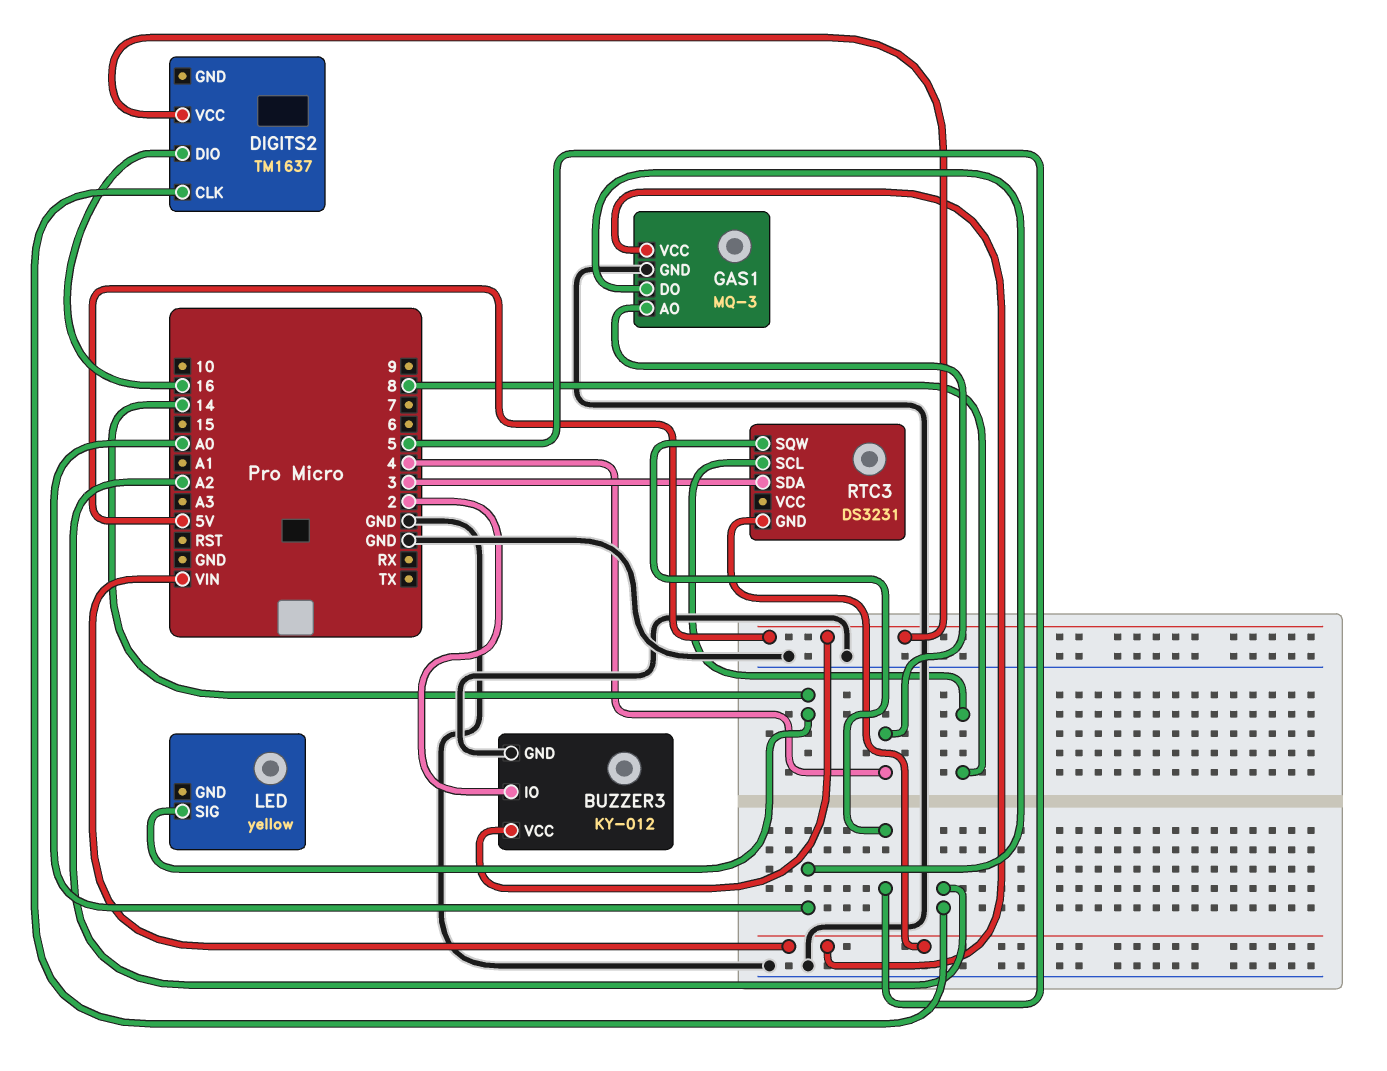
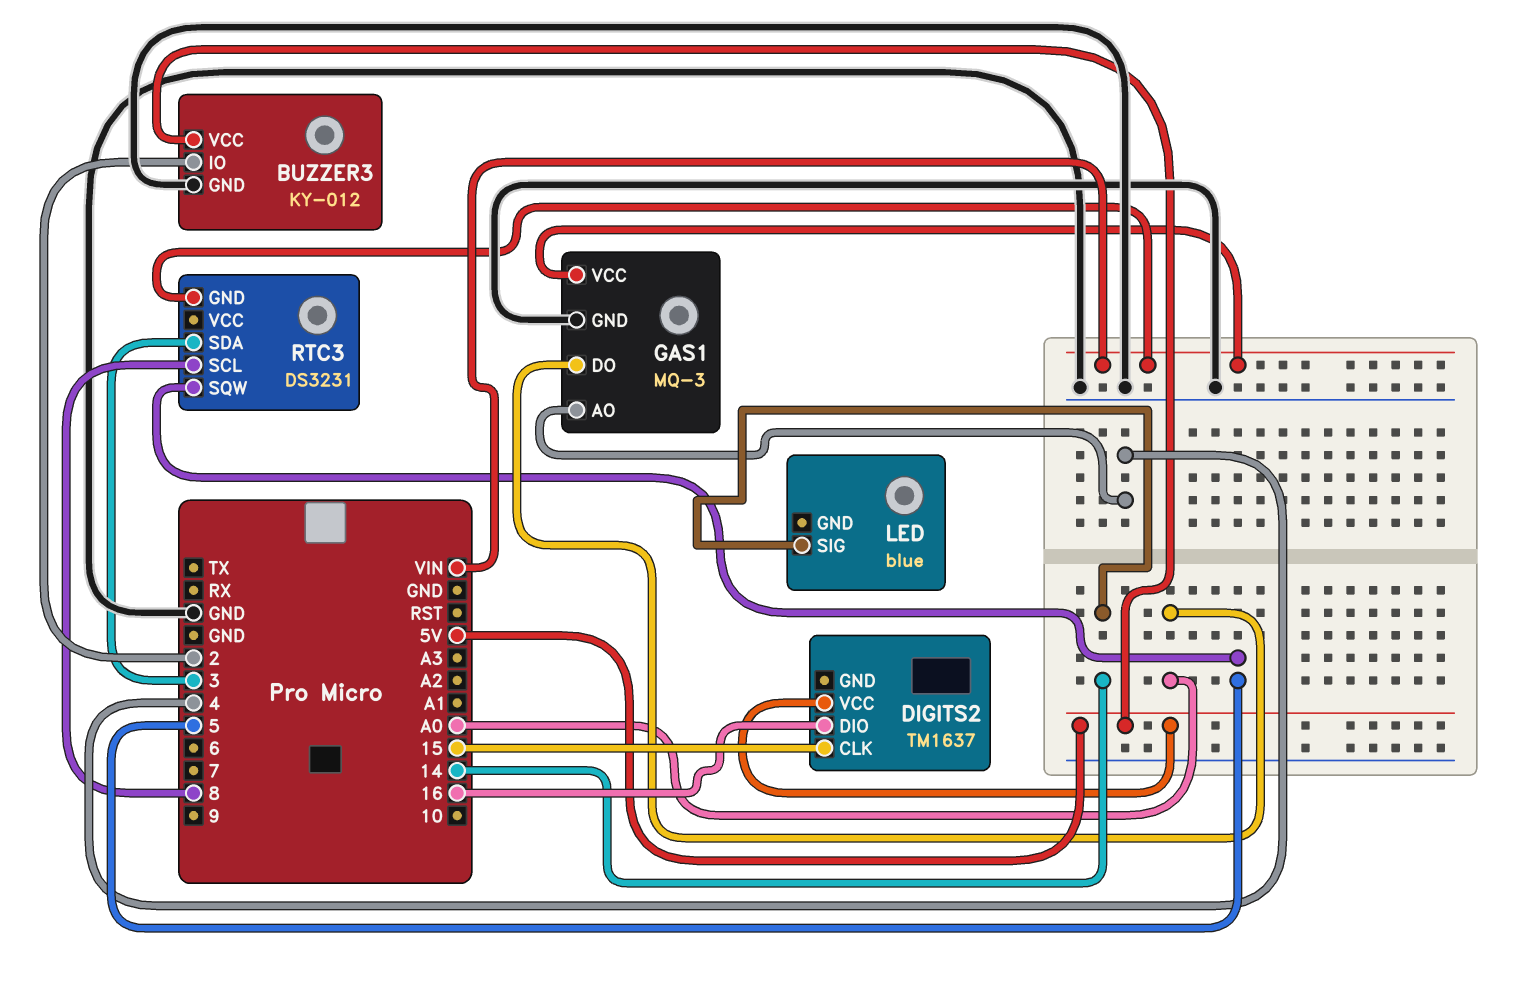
DIGITS2 pin CLK: A2 -> 15
LED: yellow -> blue

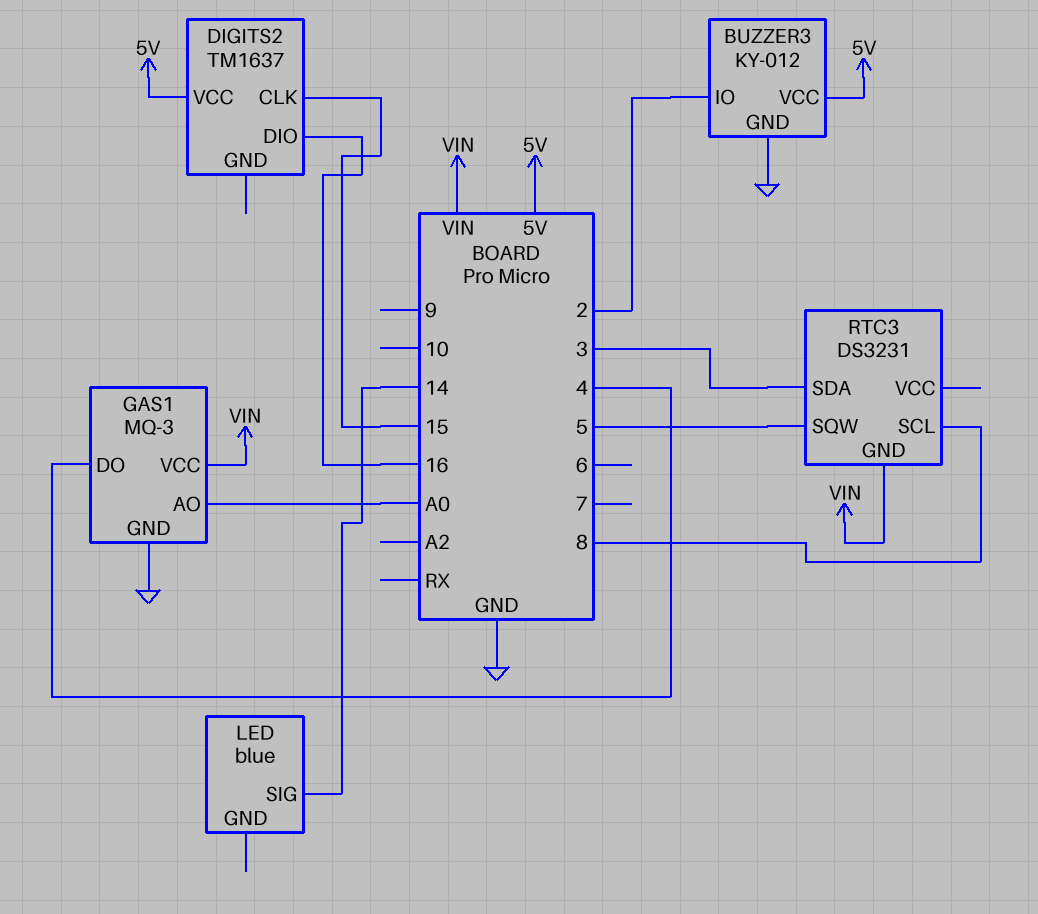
GAS1 pin AO: 4 -> A0
GAS1 pin DO: A0 -> 4

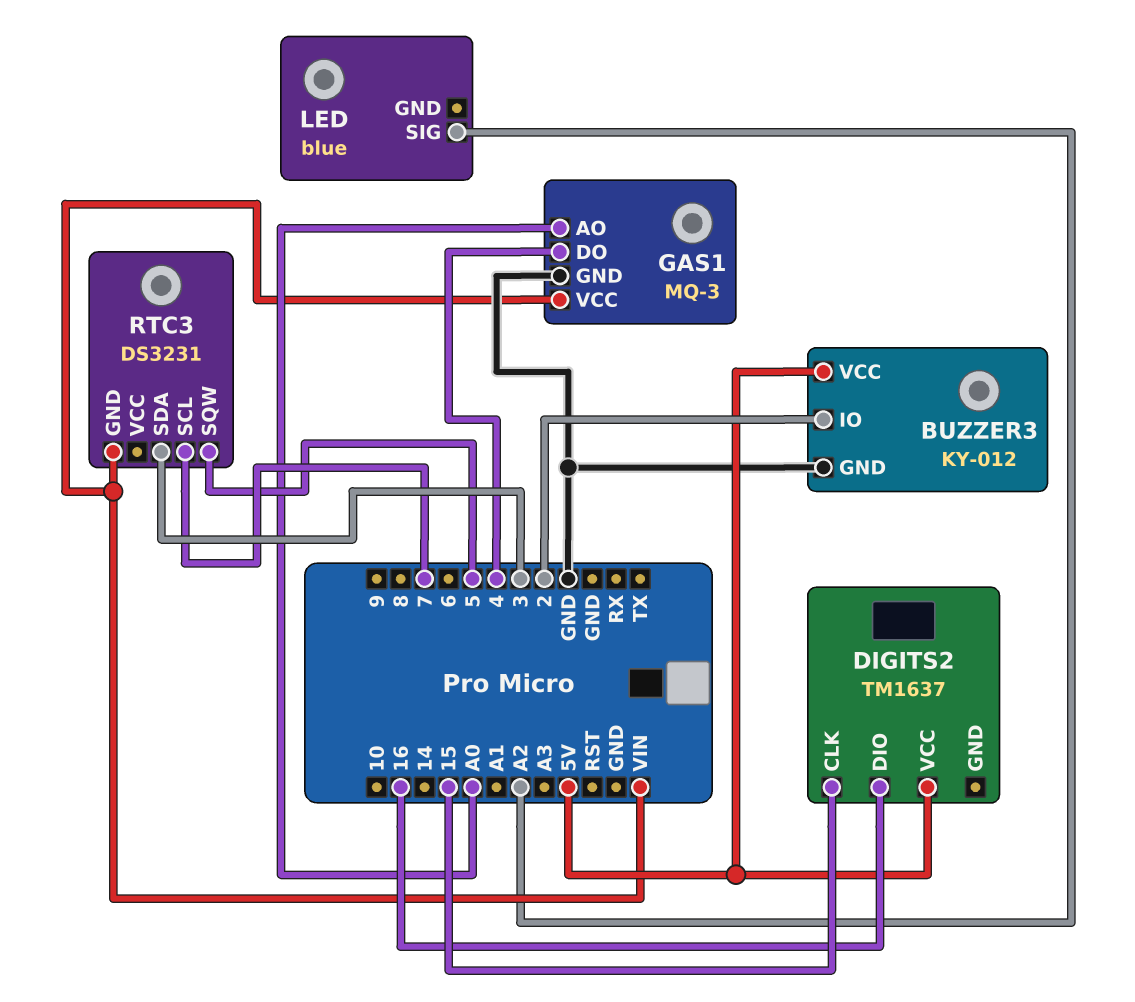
LED pin SIG: 14 -> A2
RTC3 pin SCL: 8 -> 7

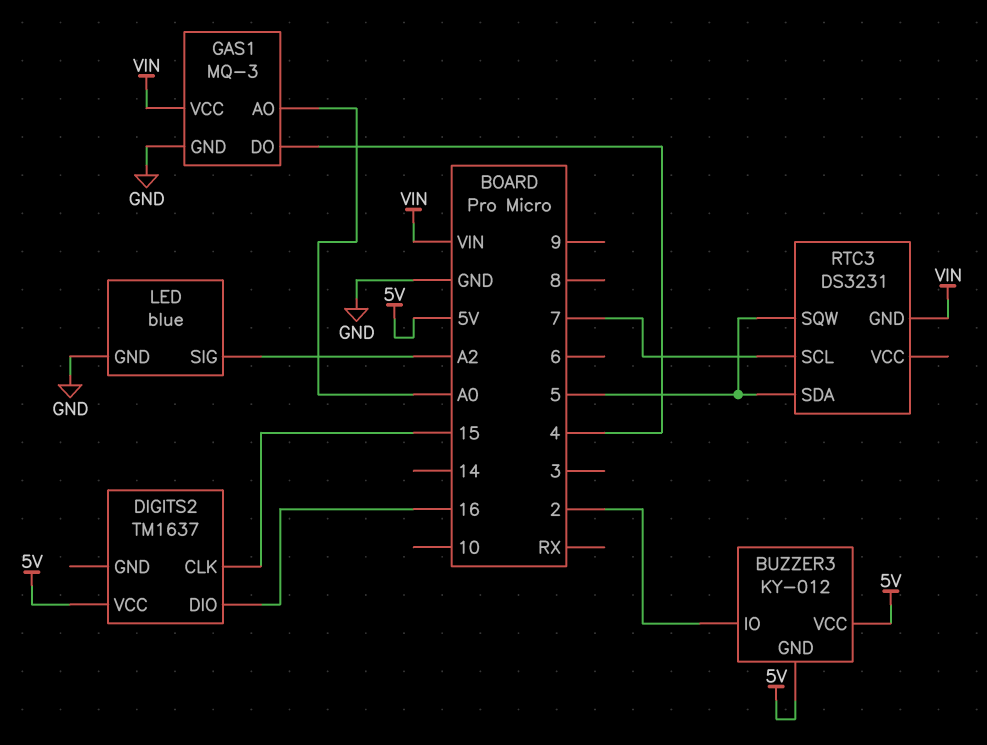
BUZZER3 pin GND: GND -> 5V
LED pin GND: none -> GND
RTC3 pin SDA: 3 -> 5

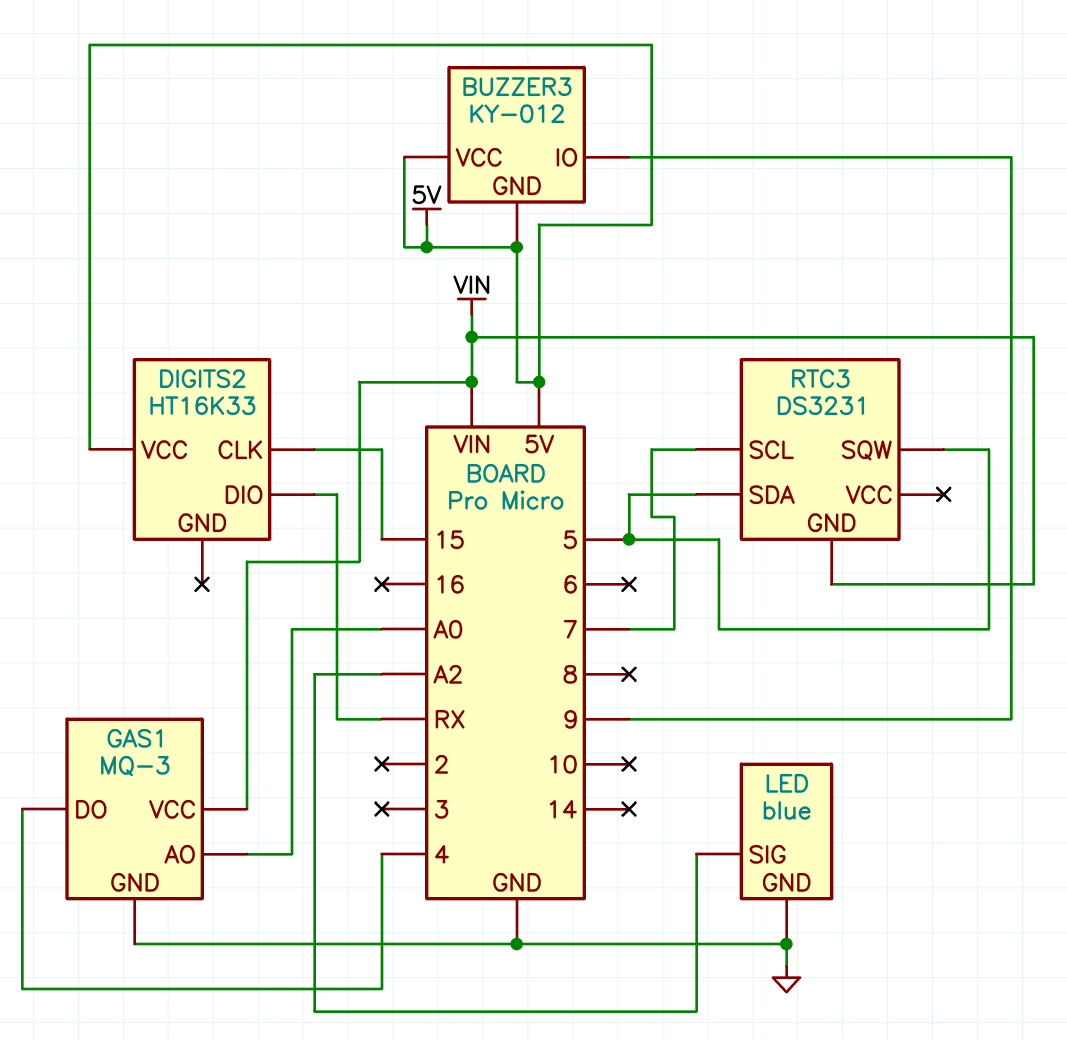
BUZZER3 pin IO: 2 -> 9
DIGITS2: TM1637 -> HT16K33
DIGITS2 pin DIO: 16 -> RX

